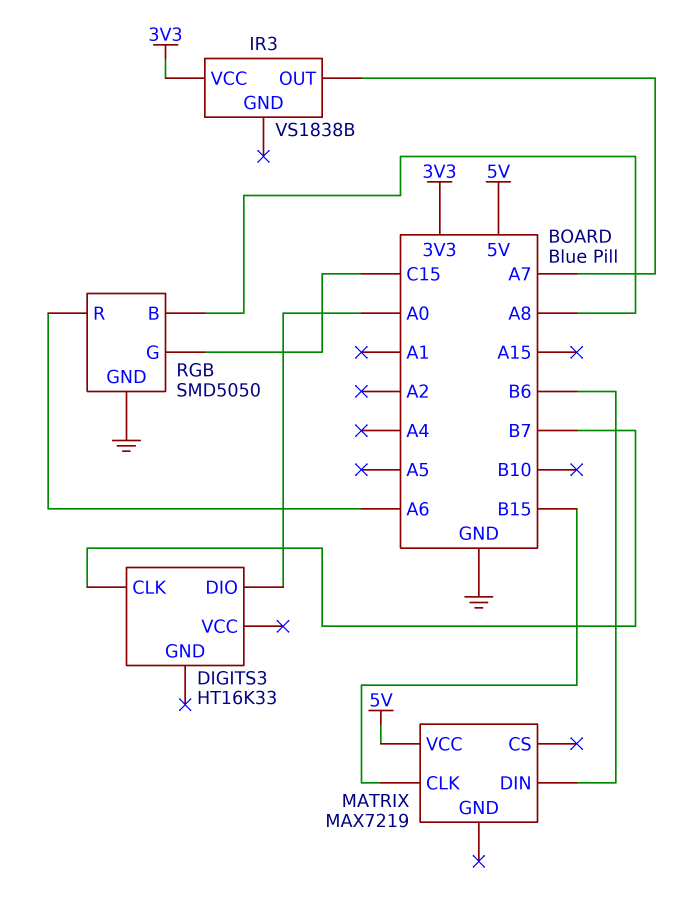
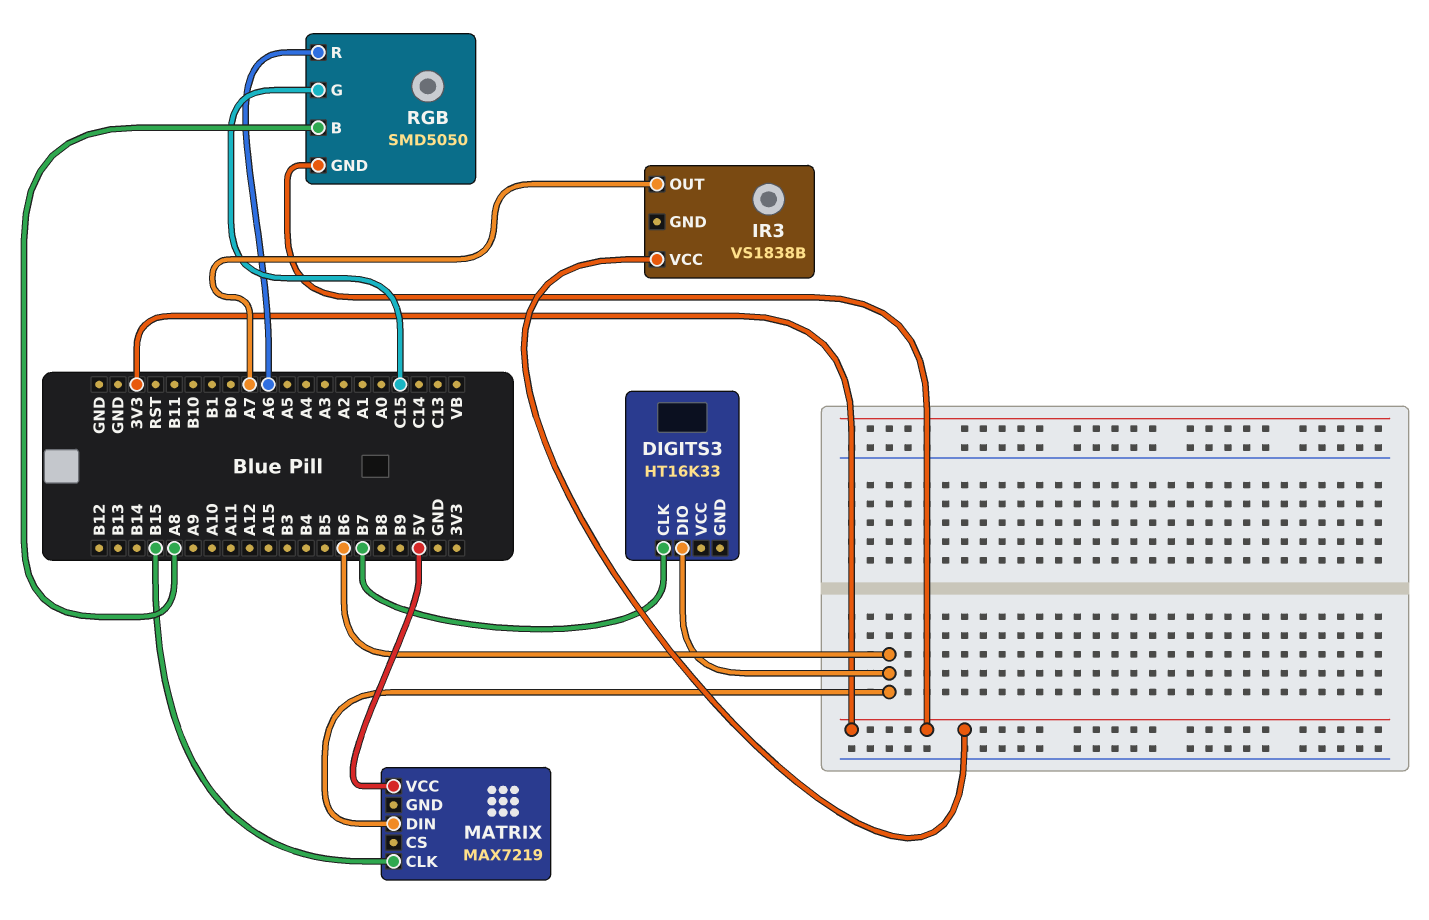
DIGITS3 pin DIO: A0 -> B6
RGB pin GND: GND -> 3V3

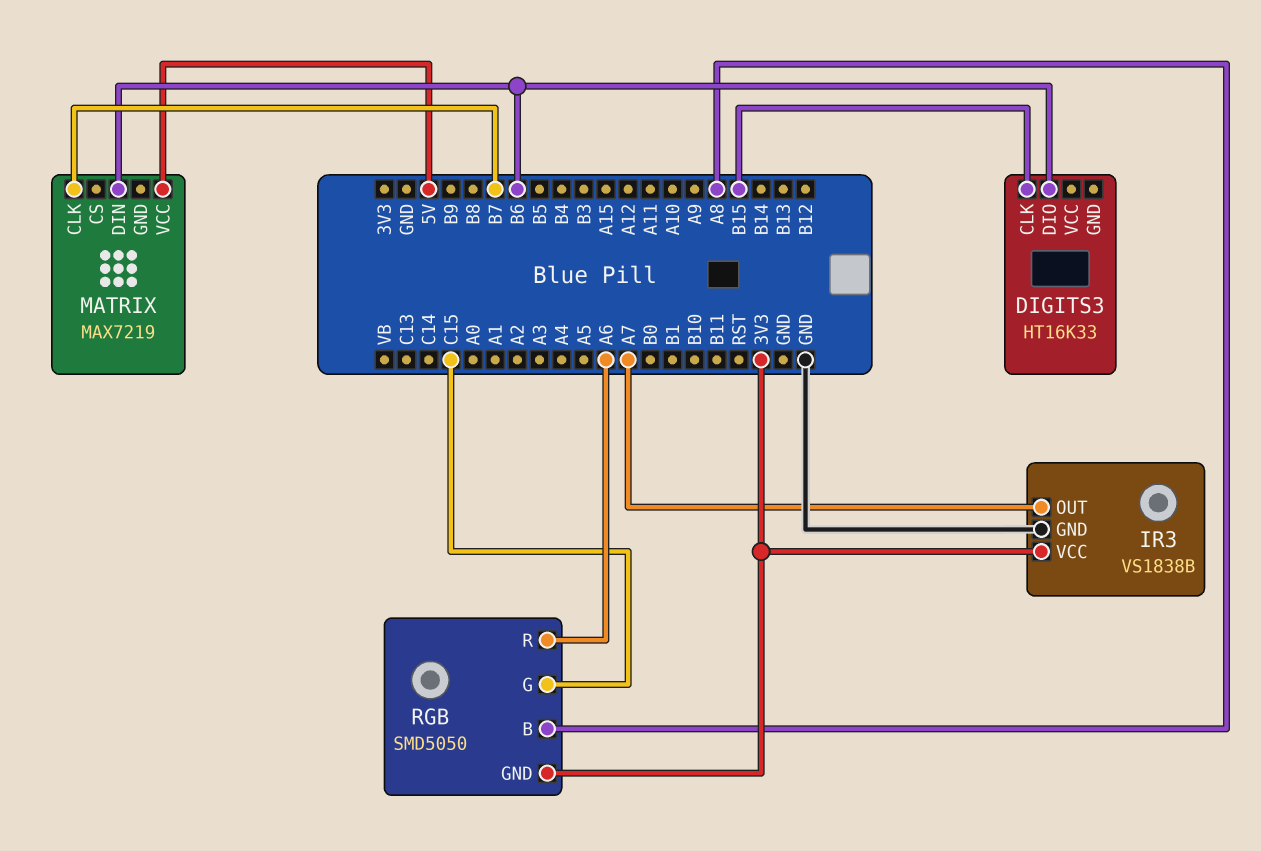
DIGITS3 pin CLK: B7 -> B15
IR3 pin GND: none -> GND
MATRIX pin CLK: B15 -> B7

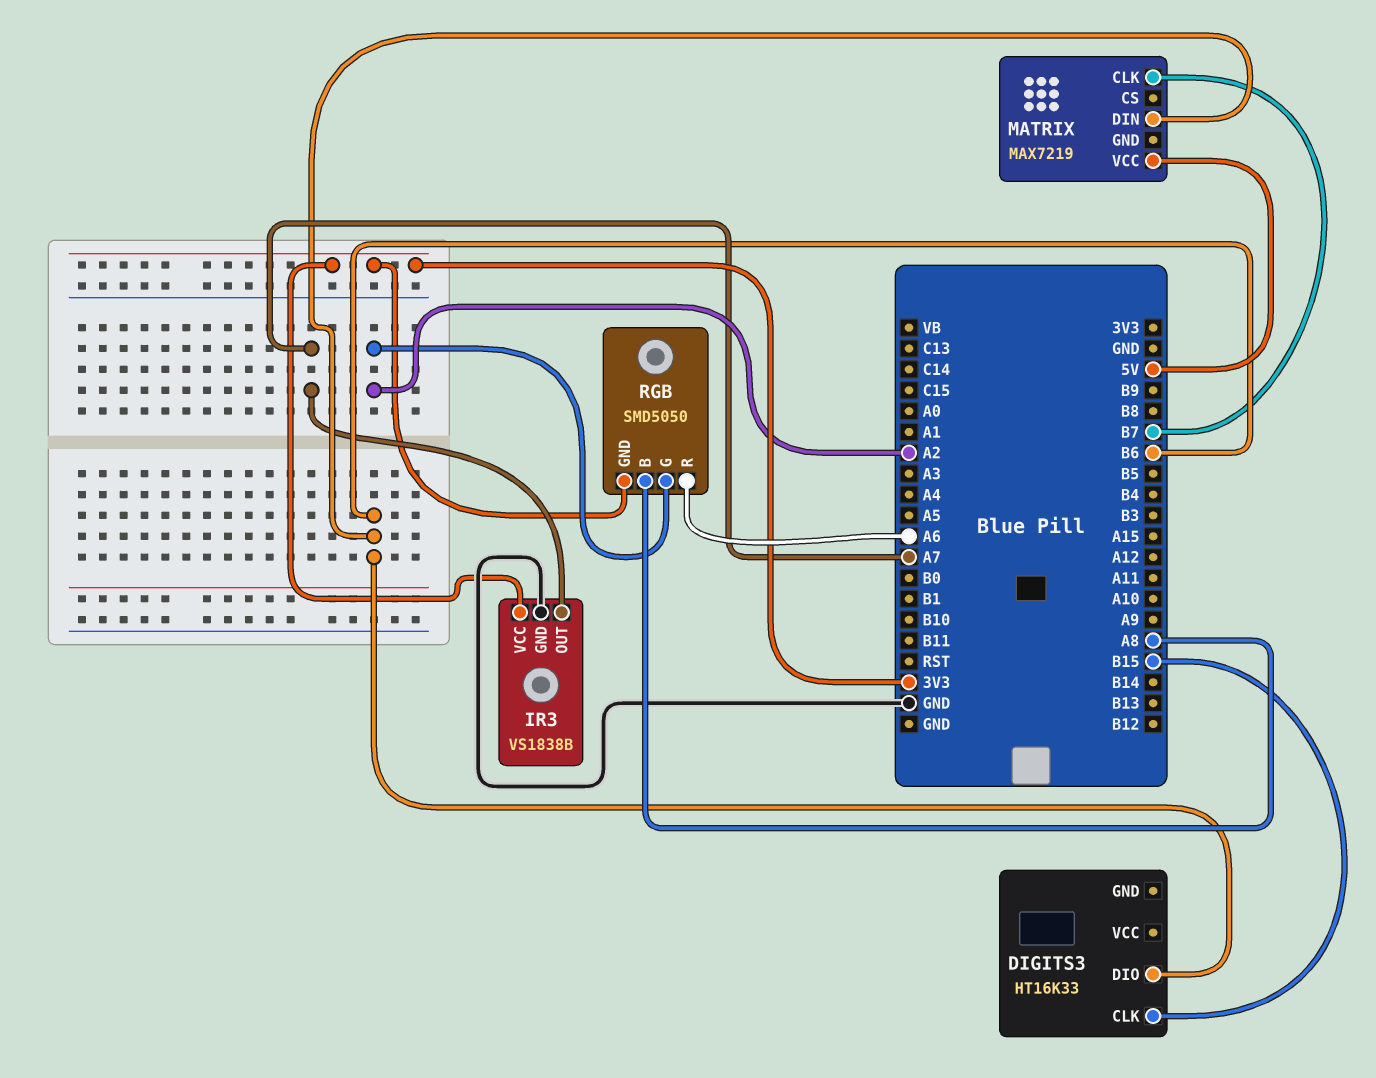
RGB pin G: C15 -> A2

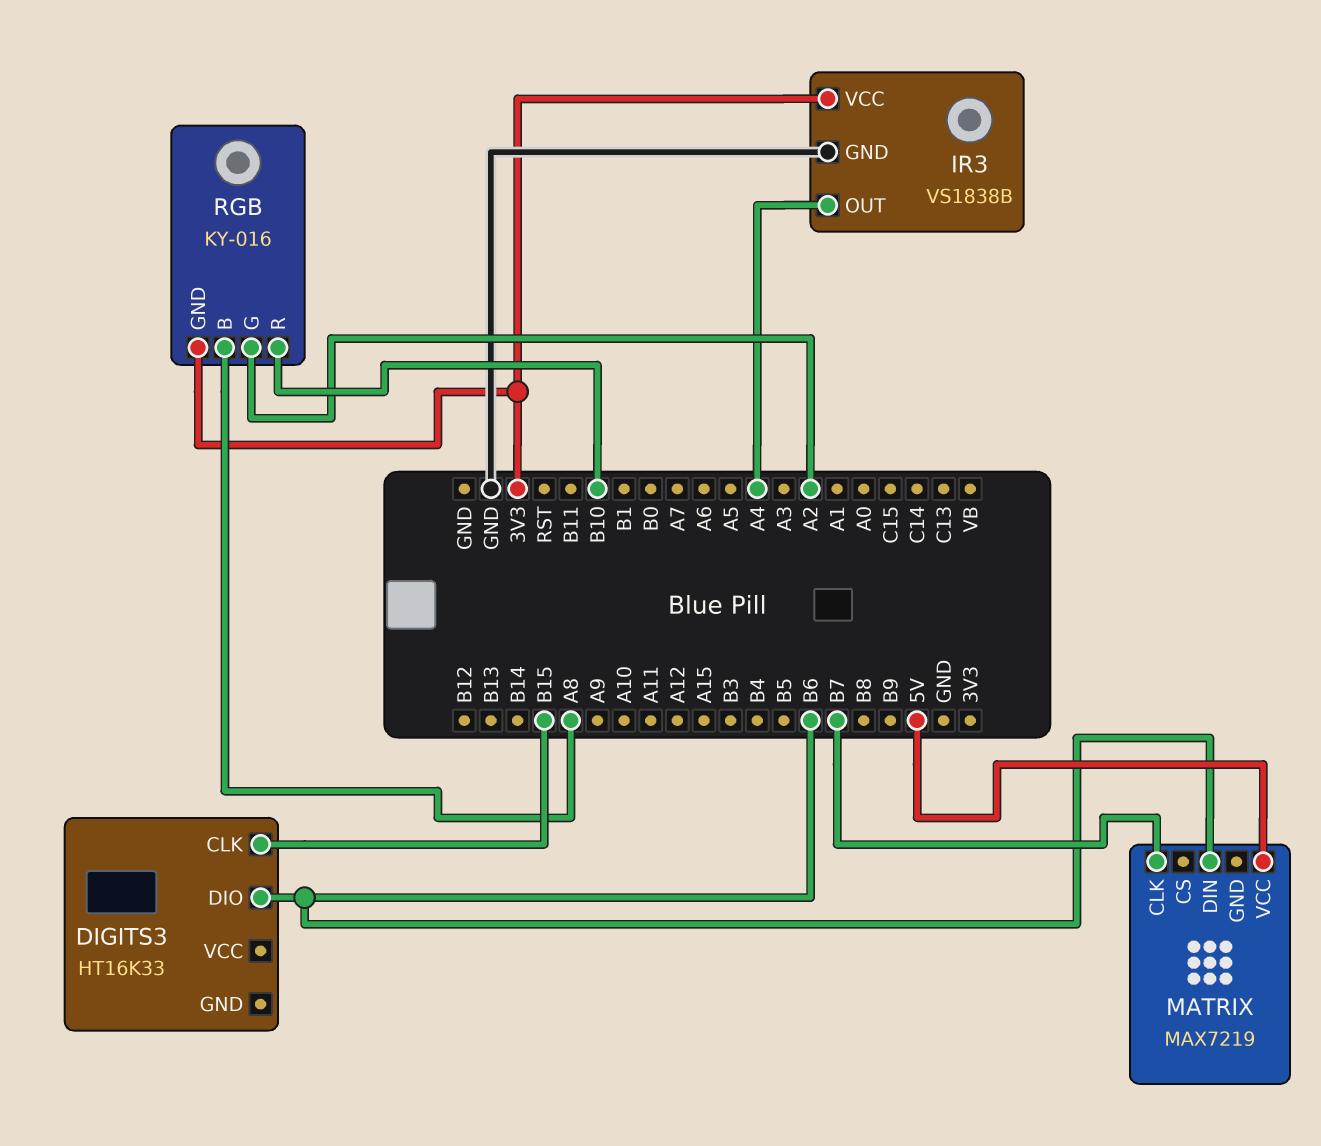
IR3 pin OUT: A7 -> A4
RGB: SMD5050 -> KY-016
RGB pin R: A6 -> B10

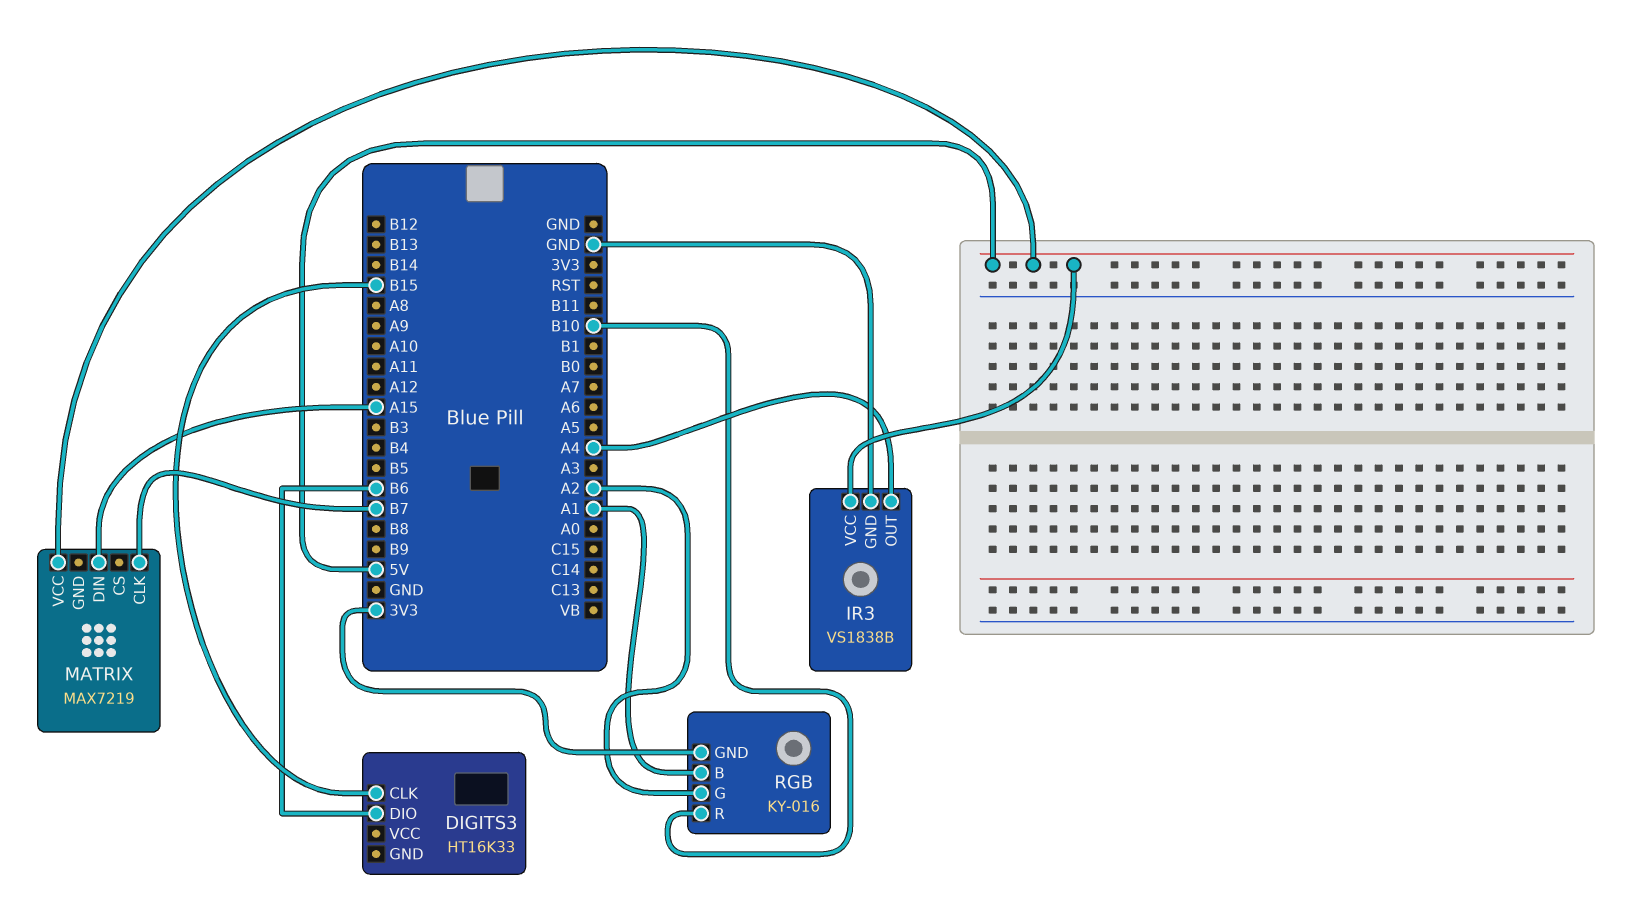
IR3 pin VCC: 3V3 -> 5V
MATRIX pin DIN: B6 -> A15
RGB pin B: A8 -> A1

